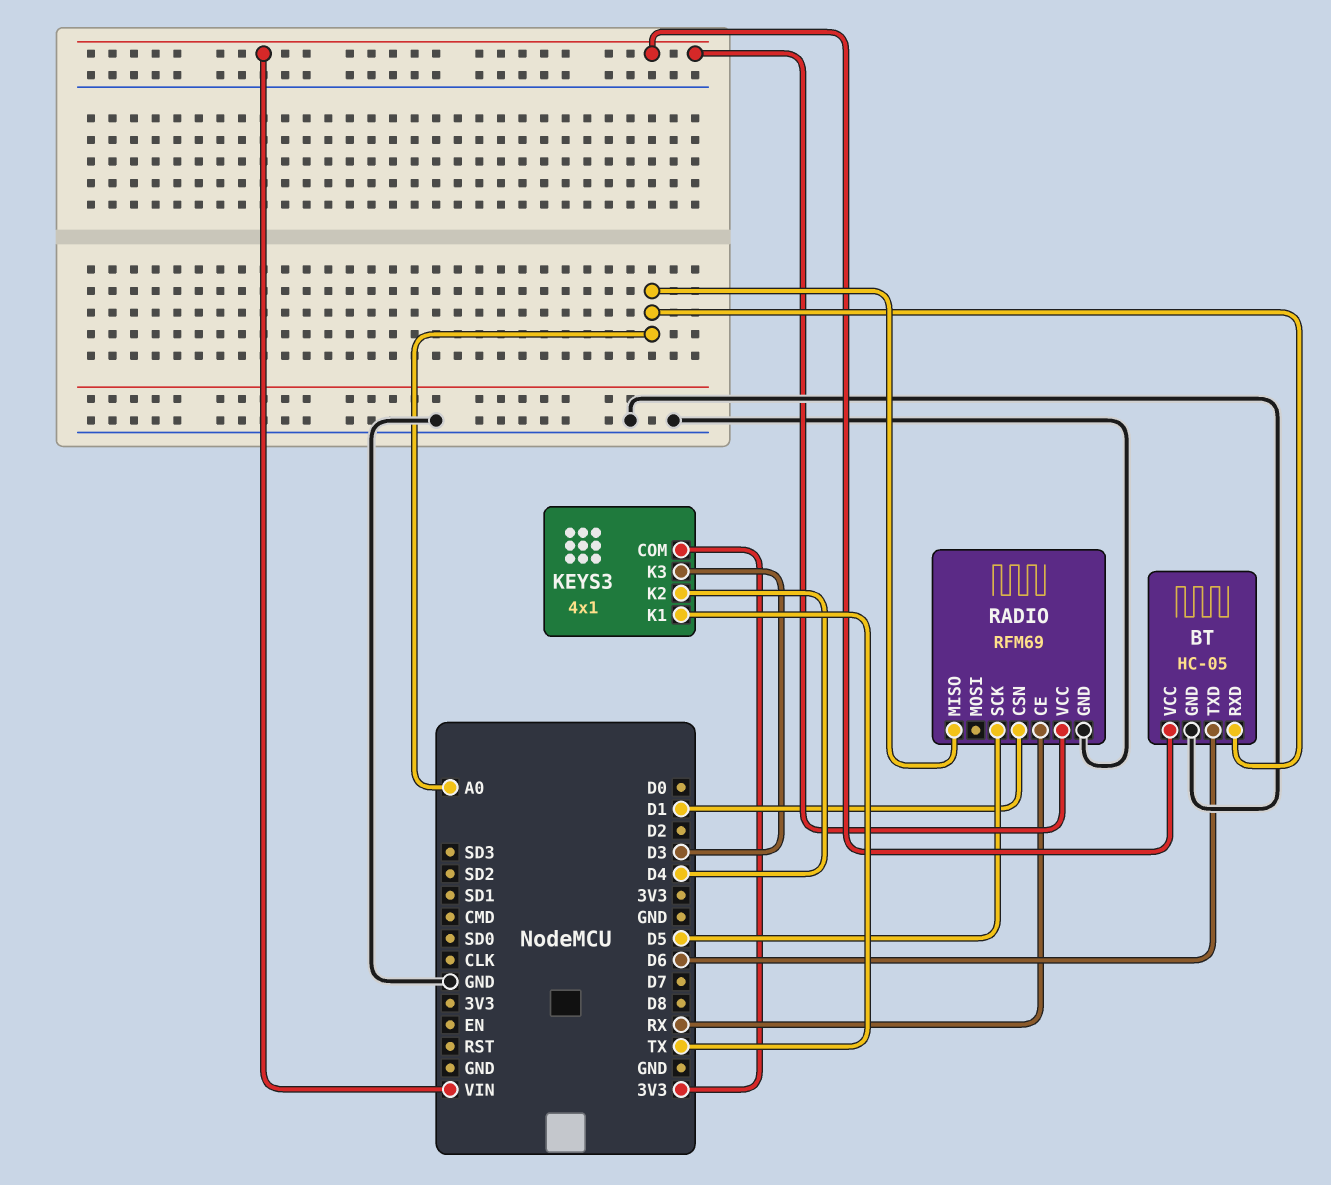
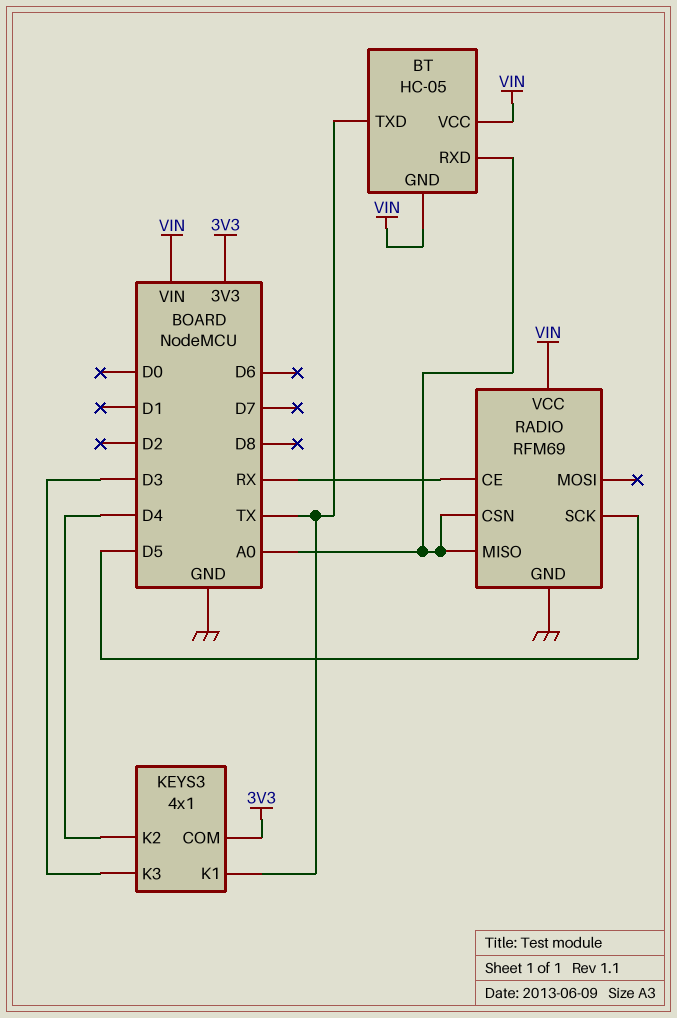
BT pin GND: GND -> VIN
BT pin TXD: D6 -> TX
RADIO pin CSN: D1 -> A0

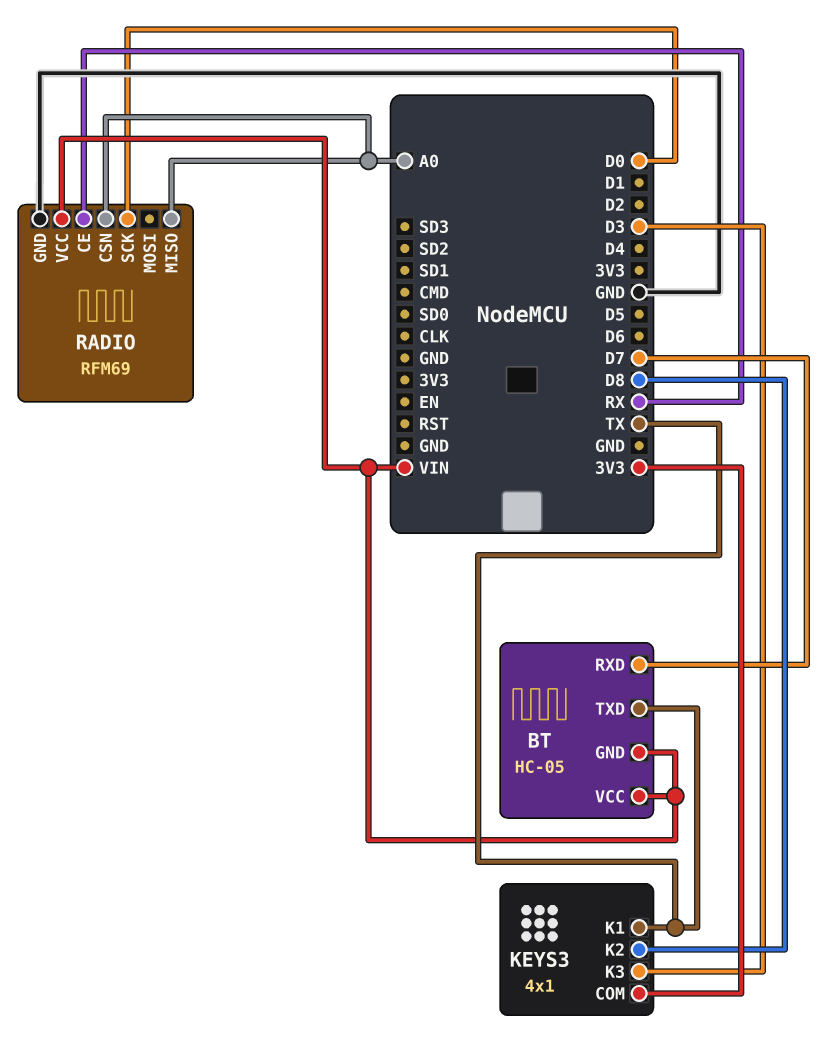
BT pin RXD: A0 -> D7
KEYS3 pin K2: D4 -> D8
RADIO pin SCK: D5 -> D0

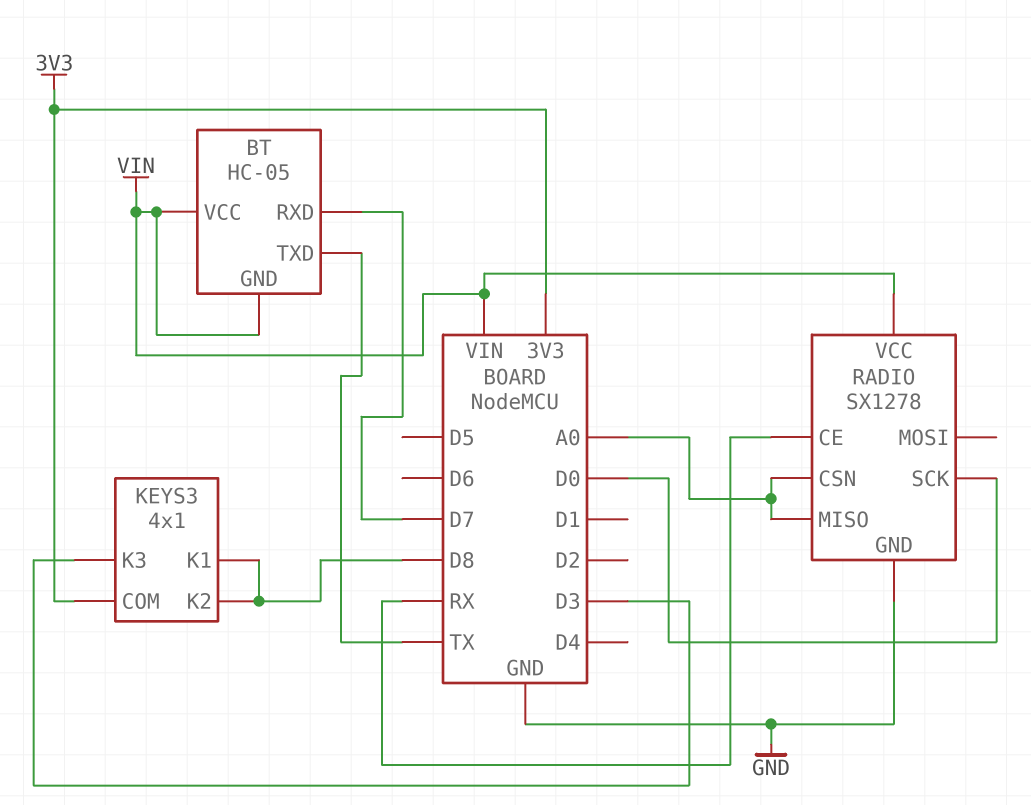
KEYS3 pin K1: TX -> D8
RADIO: RFM69 -> SX1278

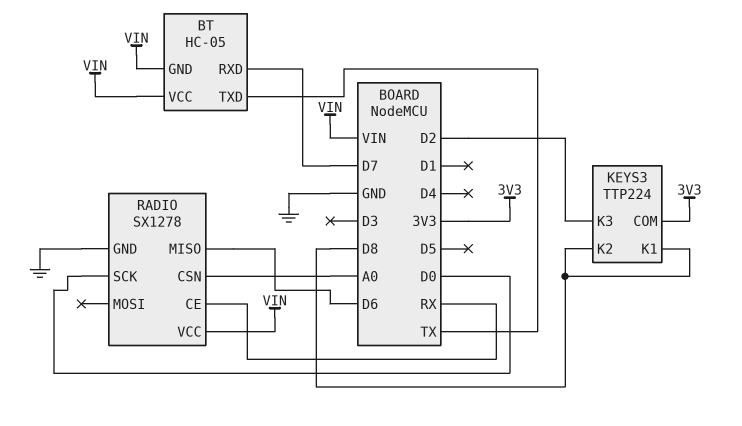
KEYS3: 4x1 -> TTP224
KEYS3 pin K3: D3 -> D2
RADIO pin MISO: A0 -> D6

